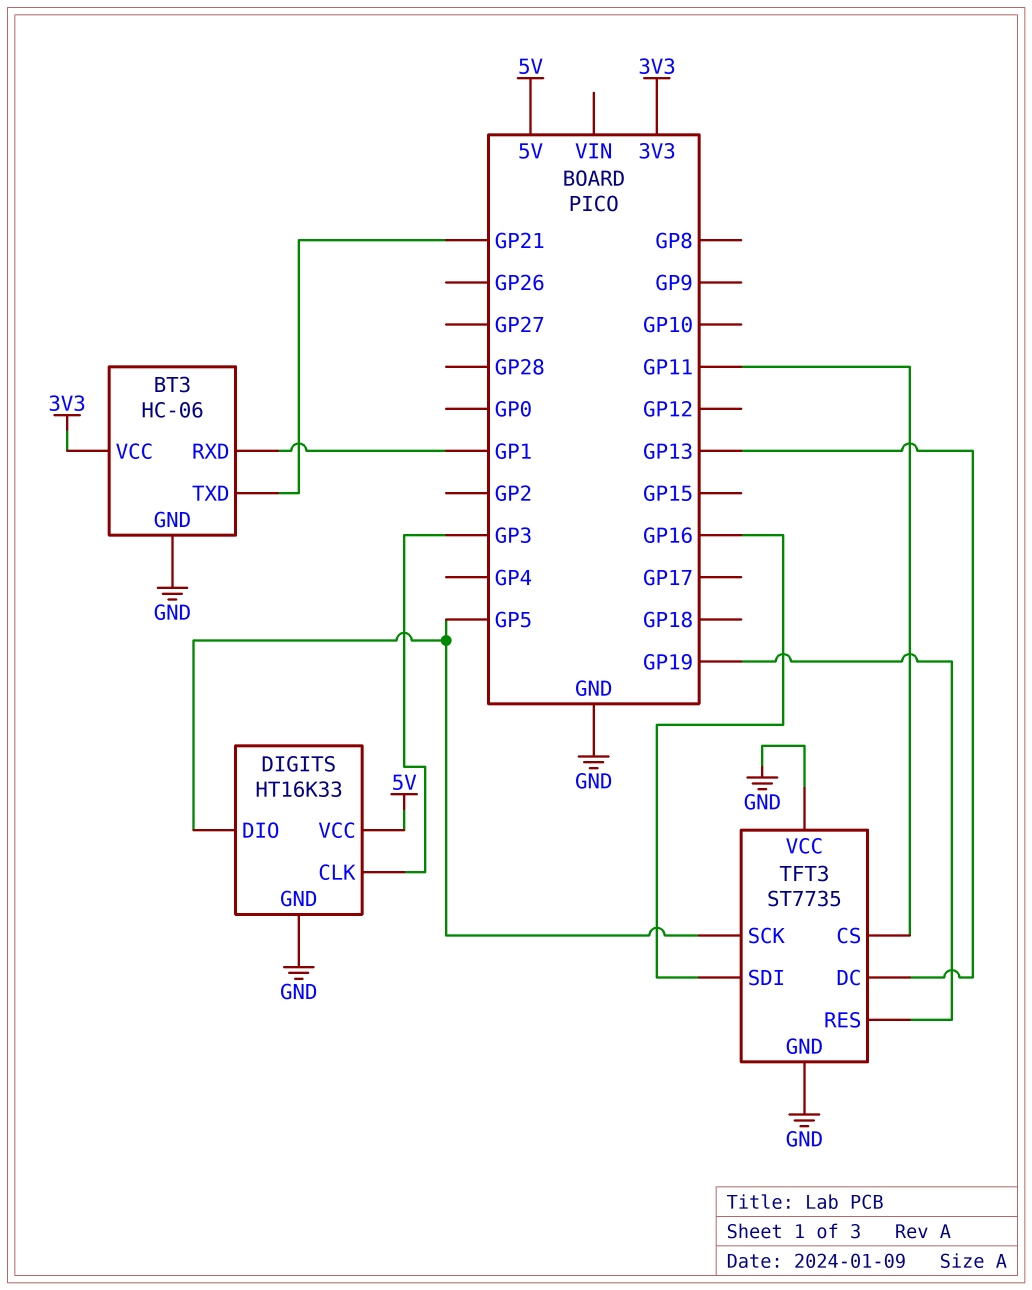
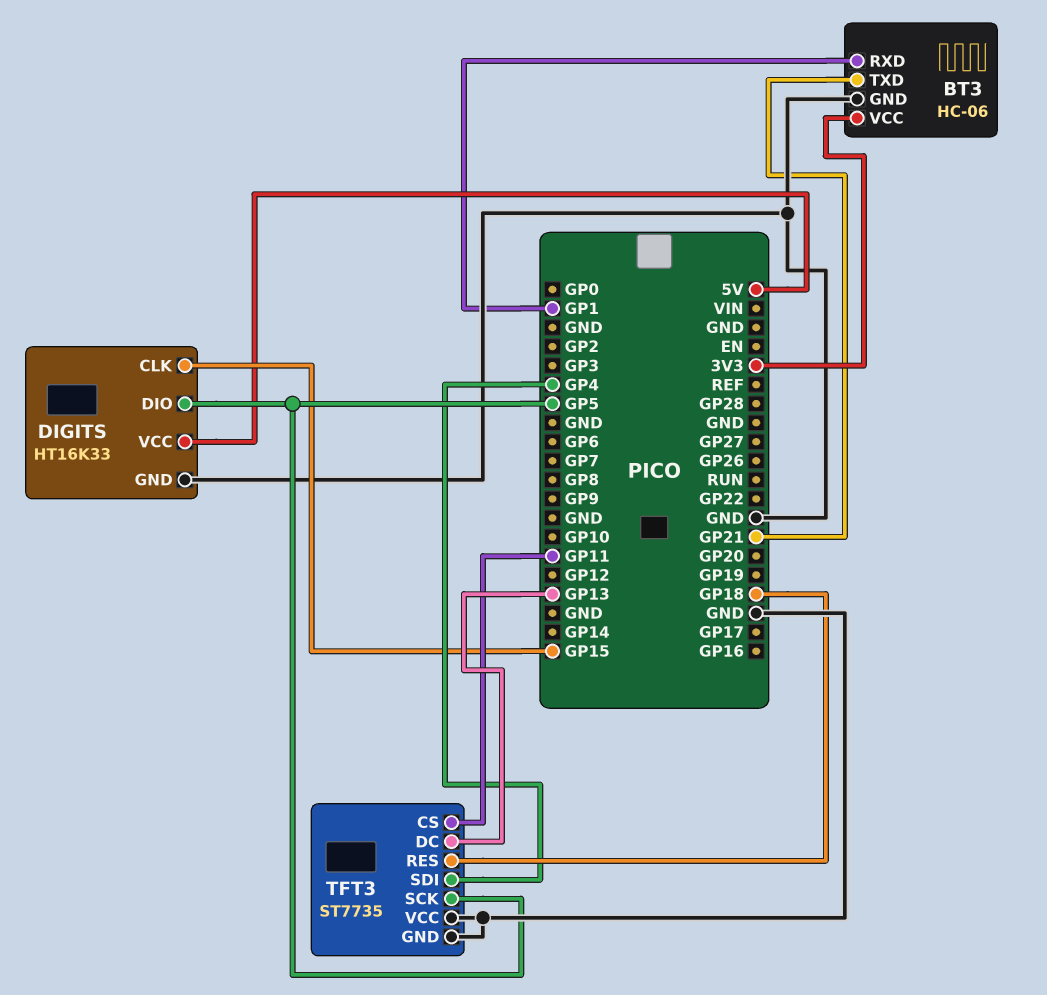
DIGITS pin CLK: GP3 -> GP15
TFT3 pin RES: GP19 -> GP18
TFT3 pin SDI: GP16 -> GP4

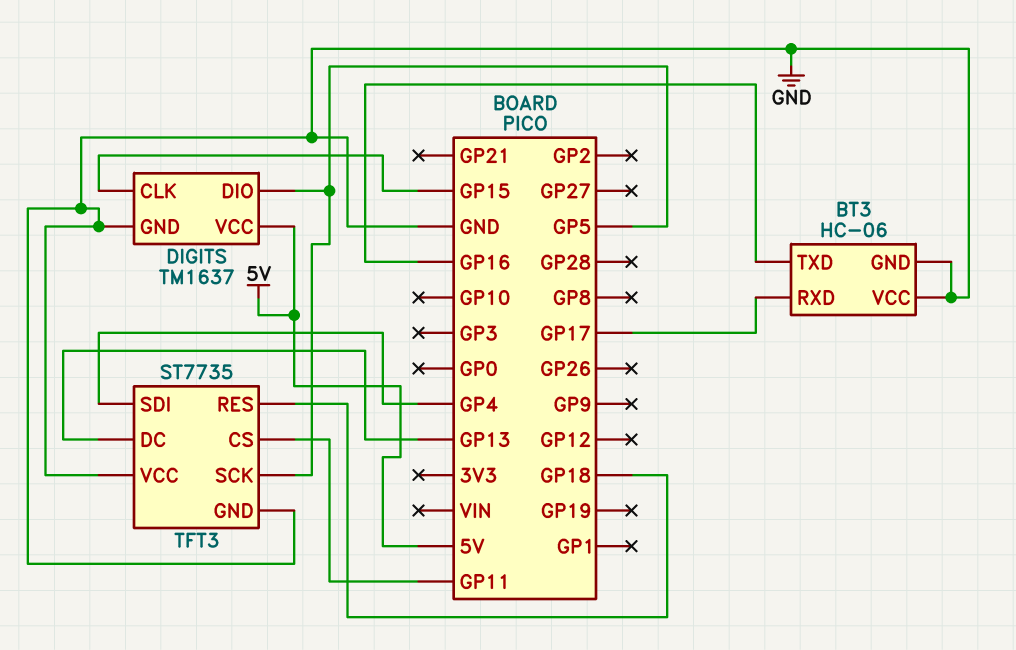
BT3 pin RXD: GP1 -> GP17
BT3 pin TXD: GP21 -> GP16
BT3 pin VCC: 3V3 -> GND
DIGITS: HT16K33 -> TM1637

